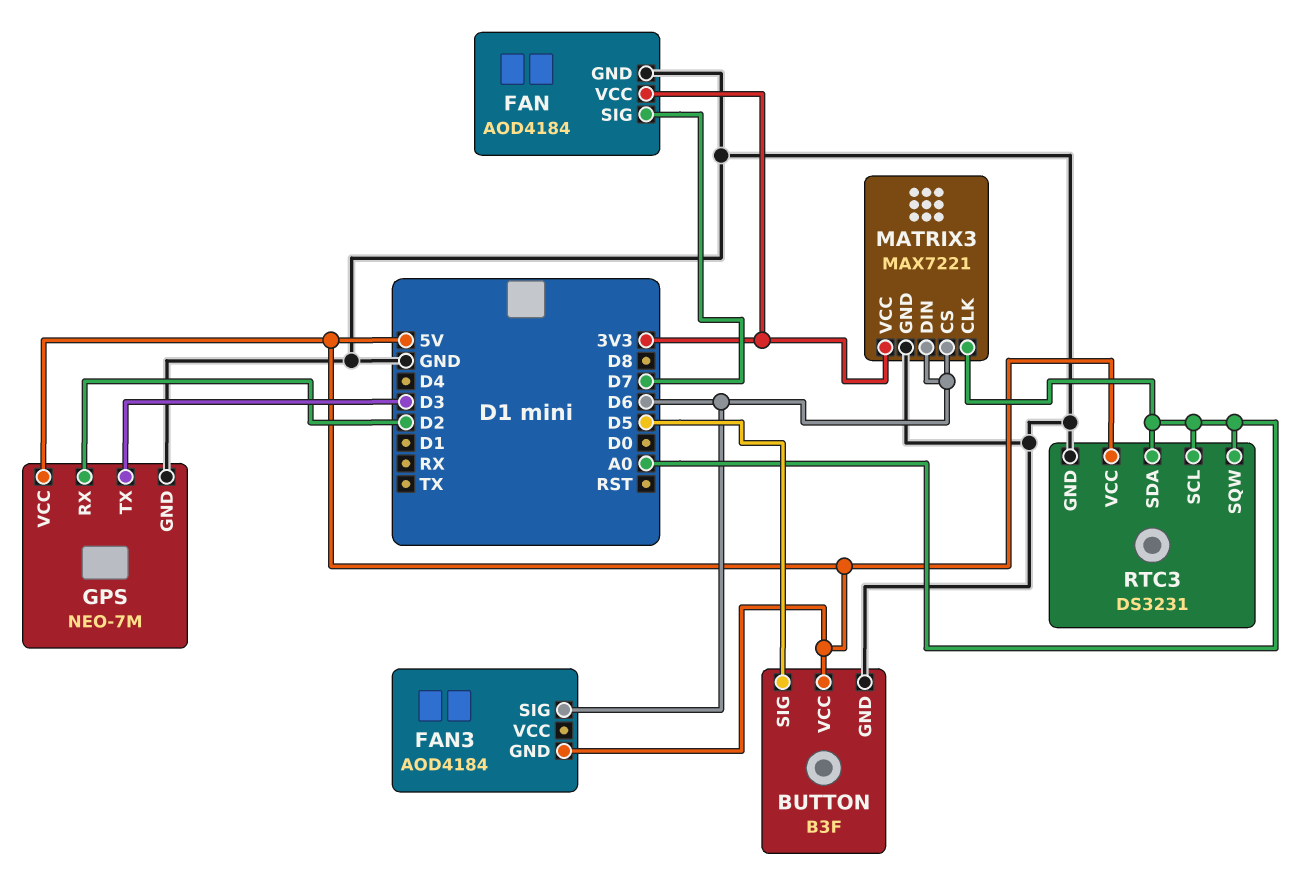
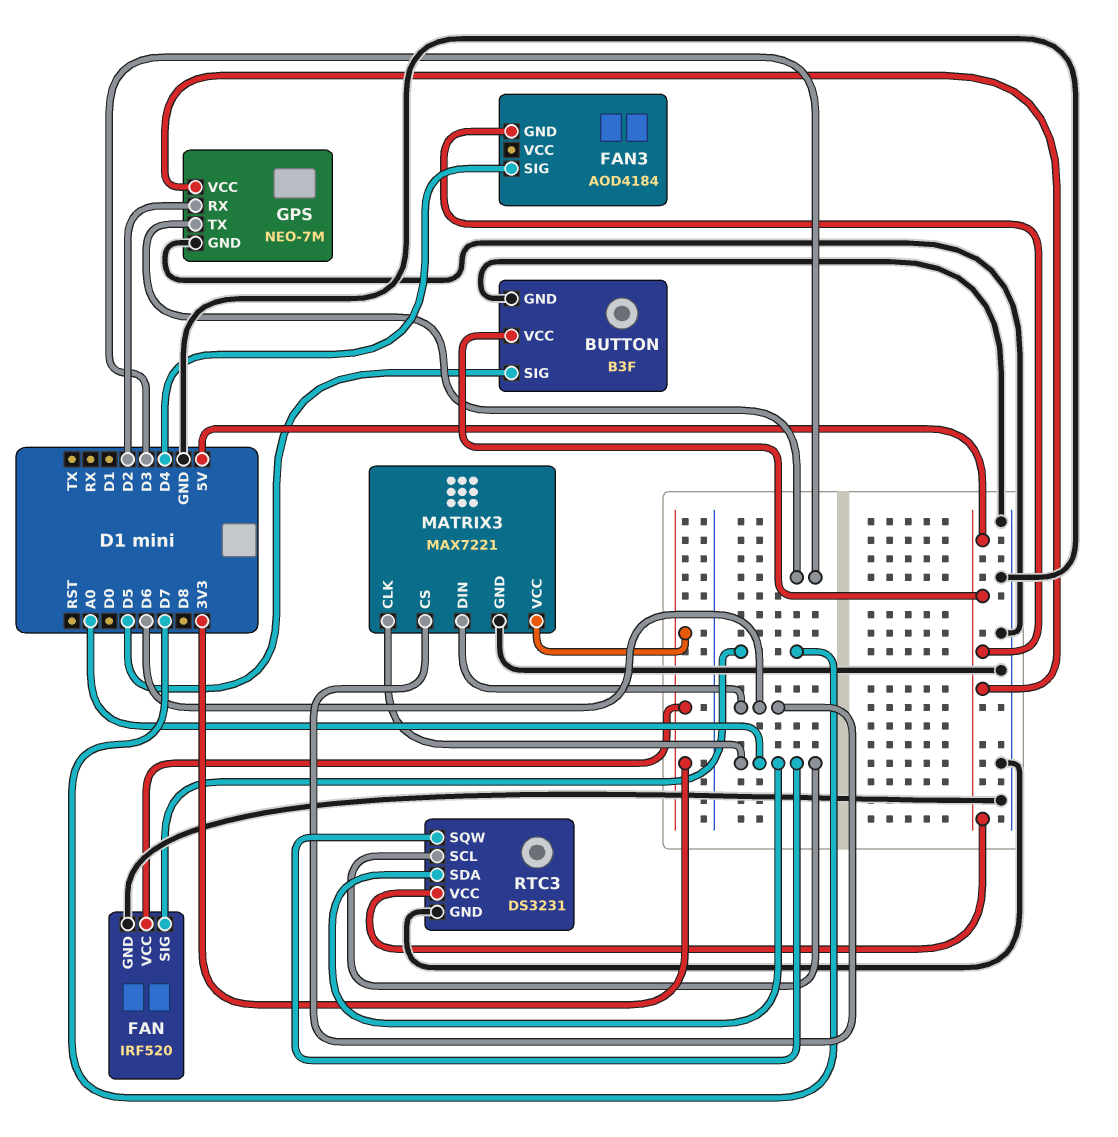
FAN: AOD4184 -> IRF520
FAN3 pin SIG: D6 -> D4

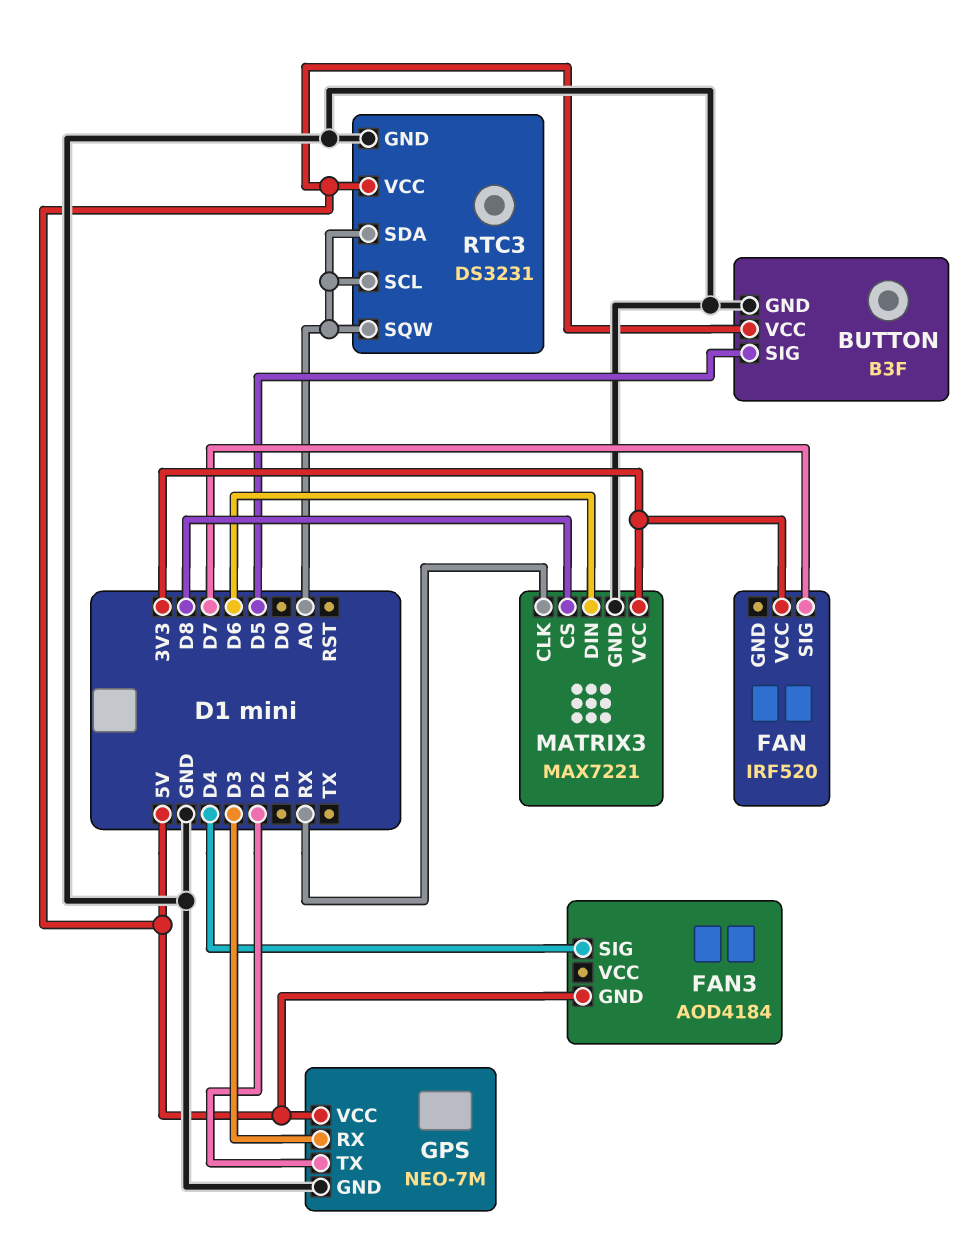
FAN pin GND: GND -> none
GPS pin RX: D2 -> D3
GPS pin TX: D3 -> D2
MATRIX3 pin CLK: A0 -> RX
MATRIX3 pin CS: D6 -> D8

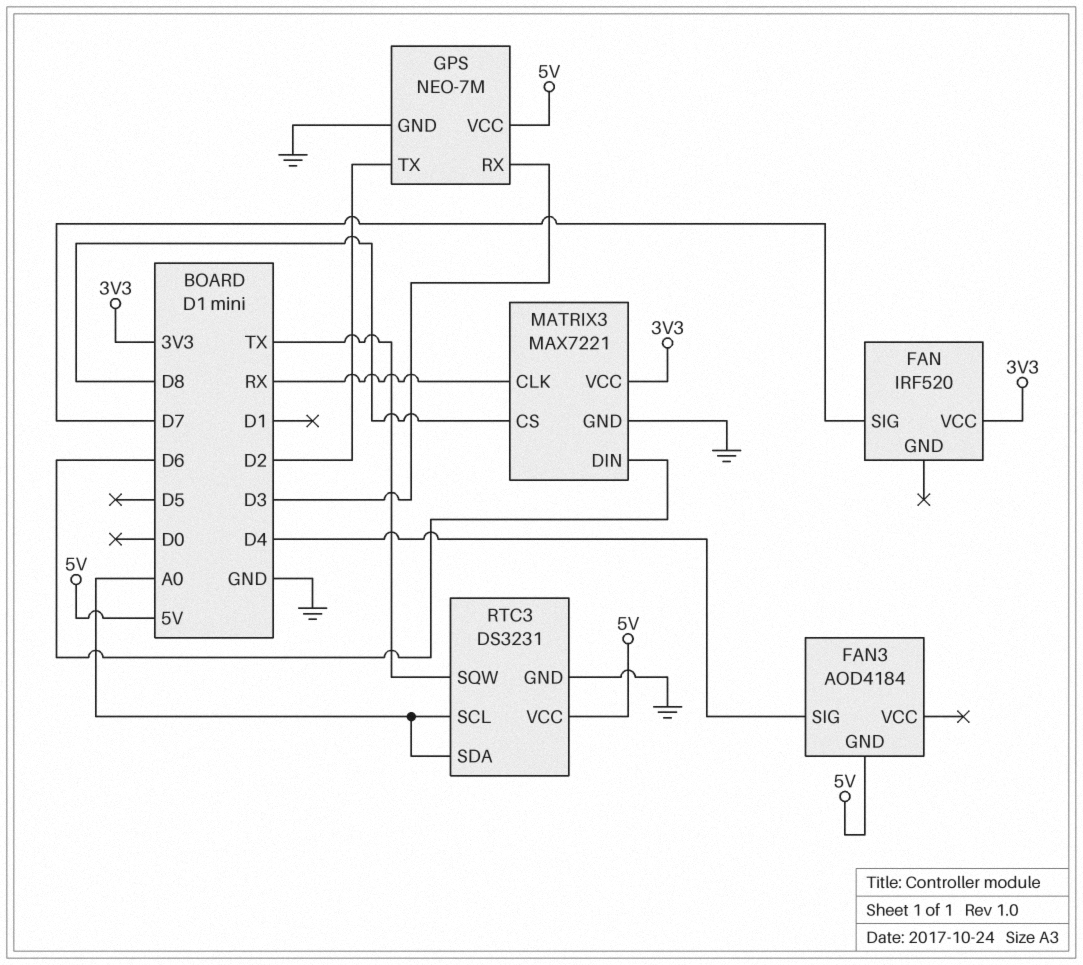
BUTTON: B3F -> none
BUTTON pin GND: GND -> none
BUTTON pin SIG: D5 -> none
BUTTON pin VCC: 5V -> none
RTC3 pin SQW: A0 -> TX

